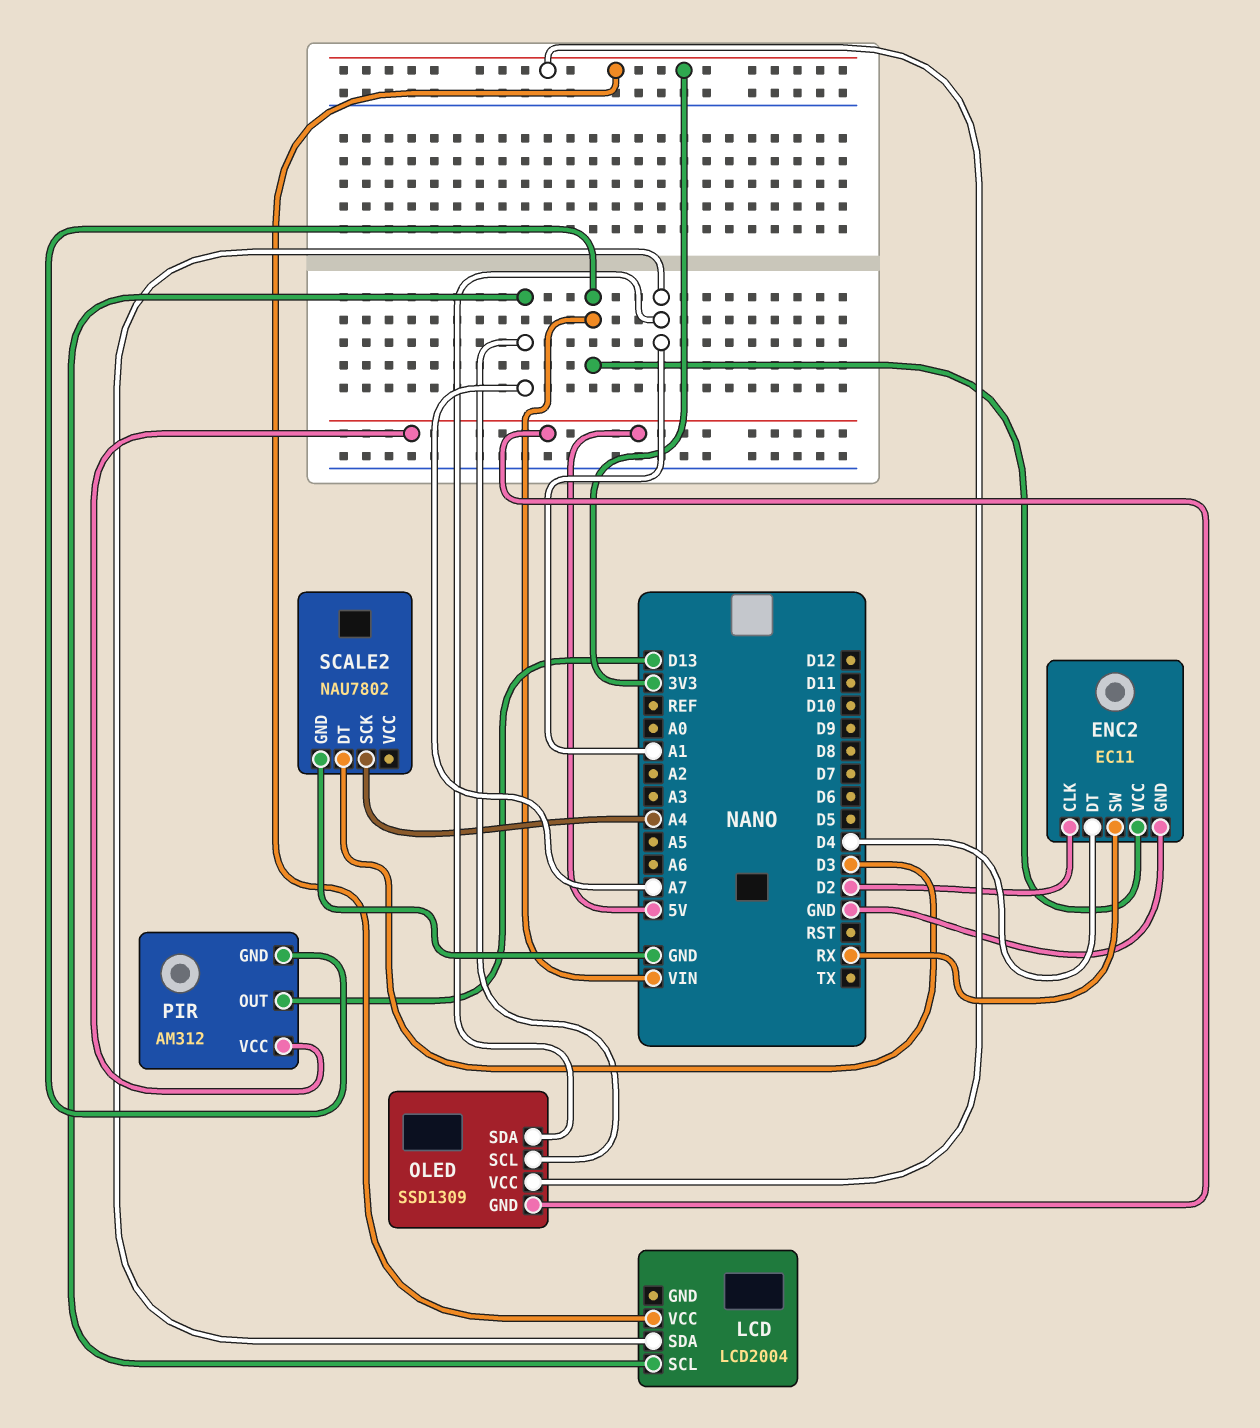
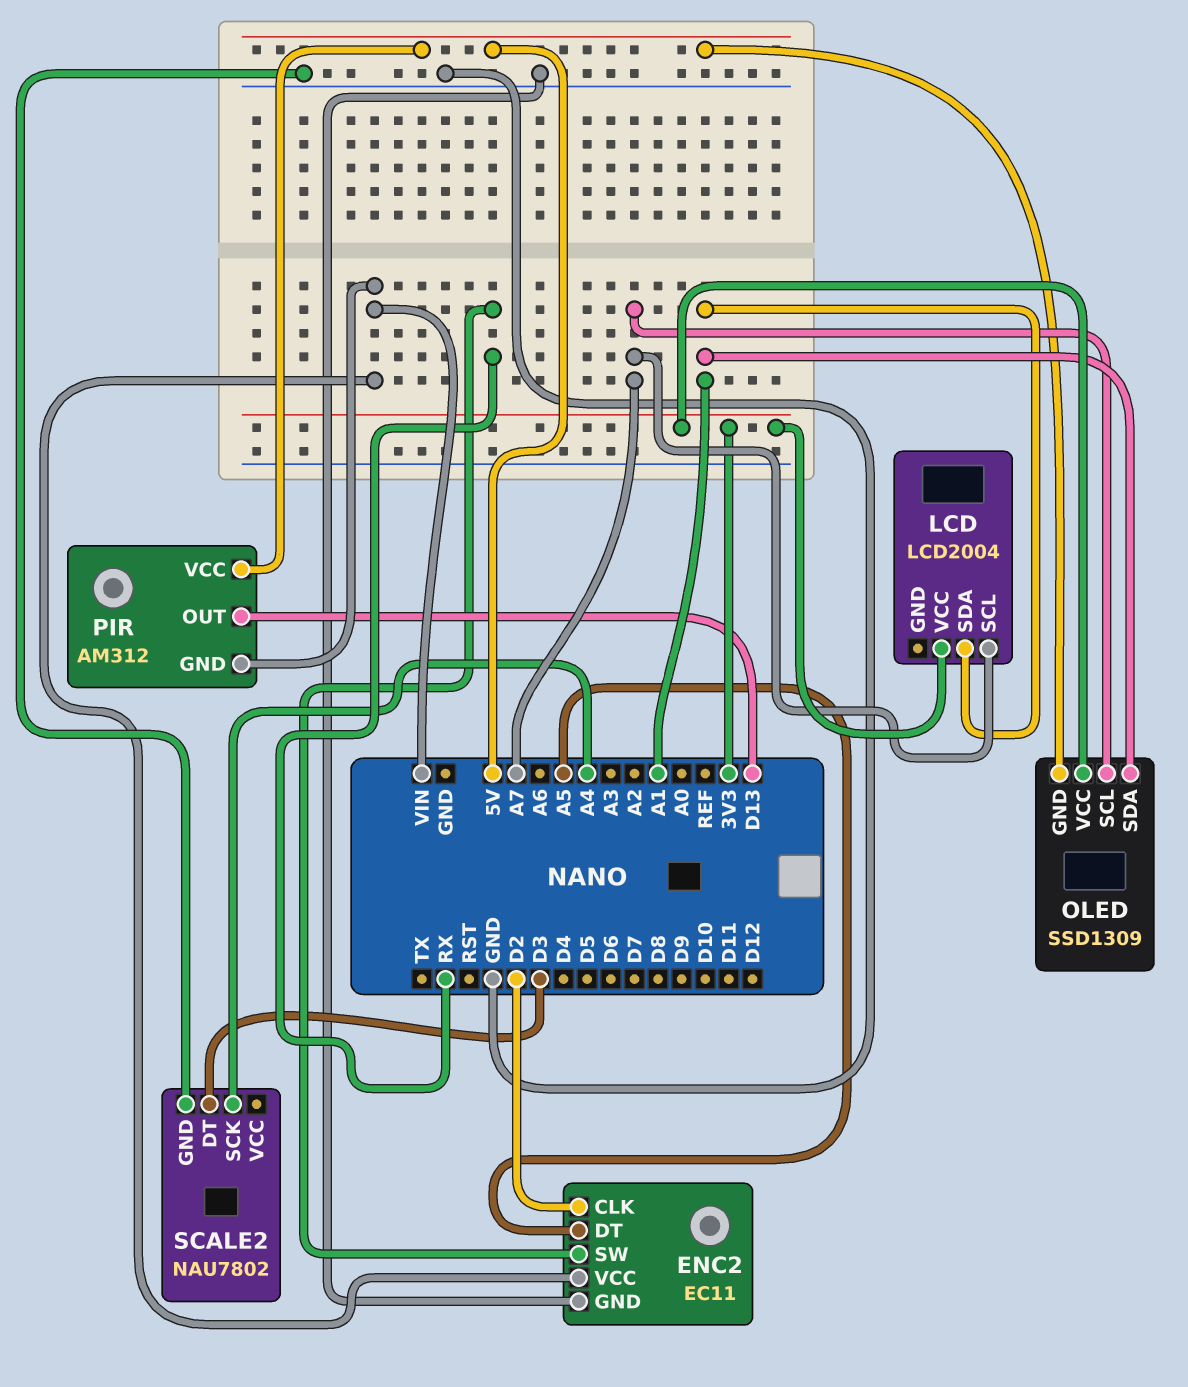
ENC2 pin DT: D4 -> A5

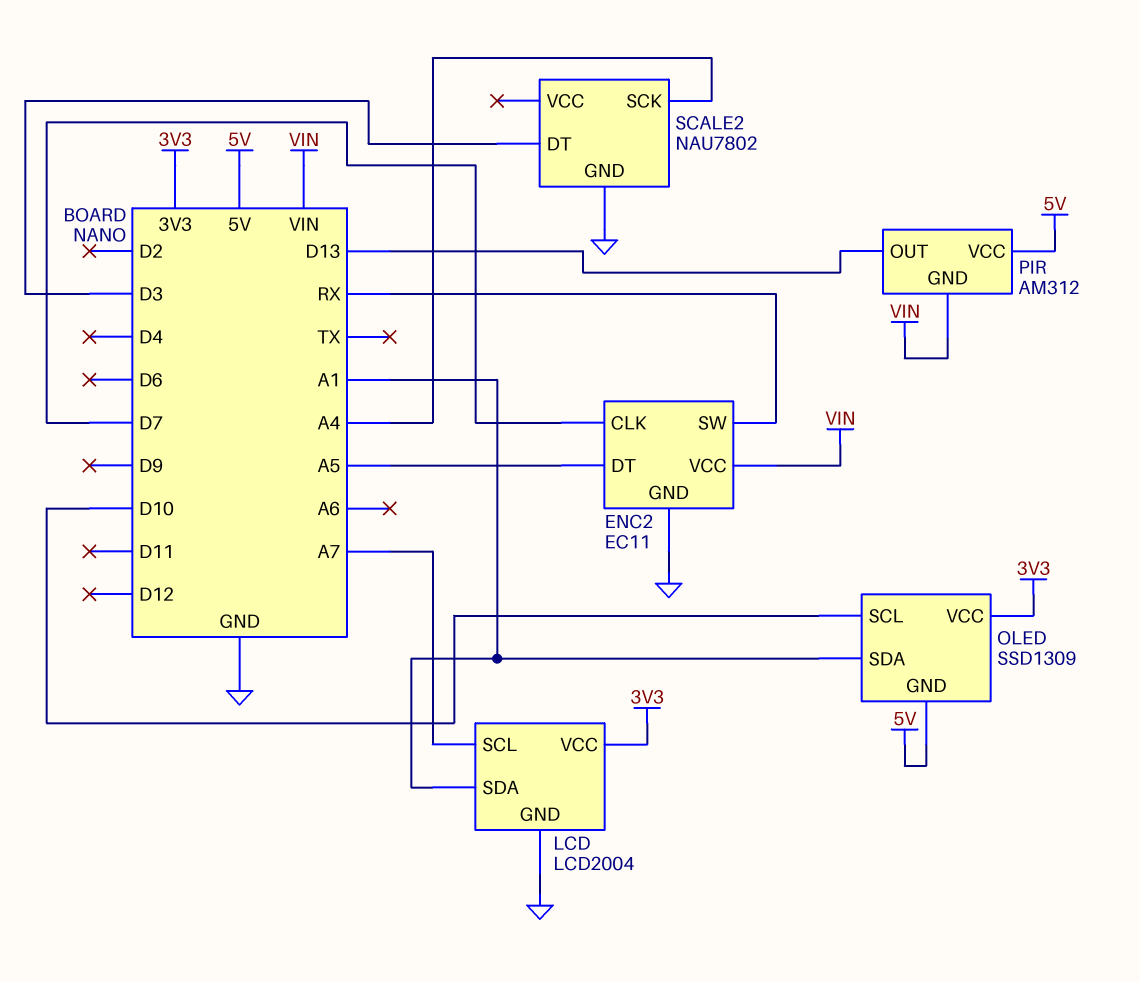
ENC2 pin CLK: D2 -> D7
LCD pin GND: none -> GND
OLED pin SCL: A7 -> D10

